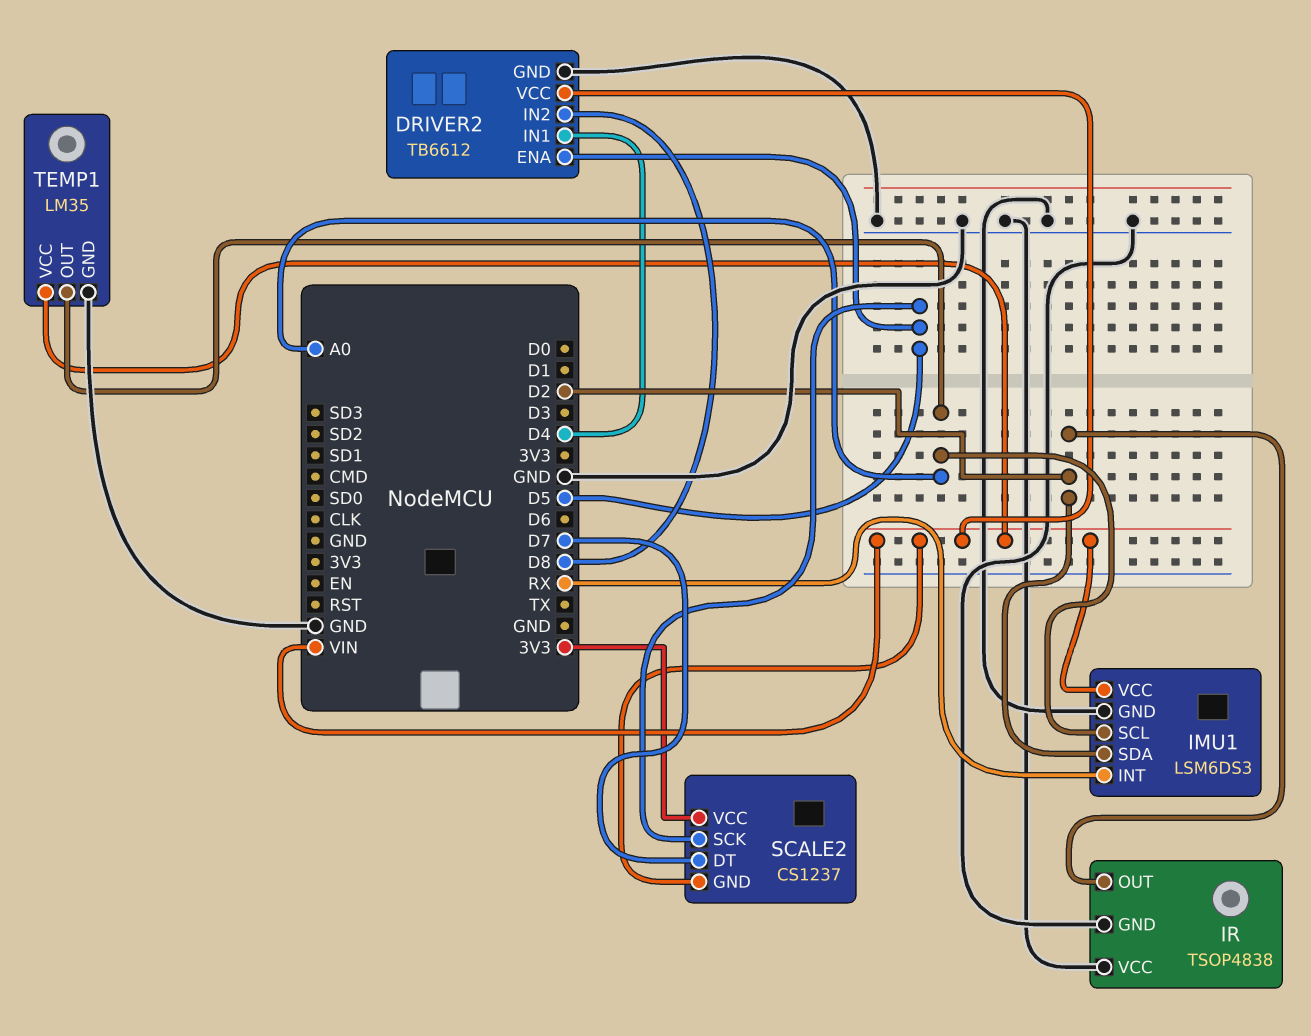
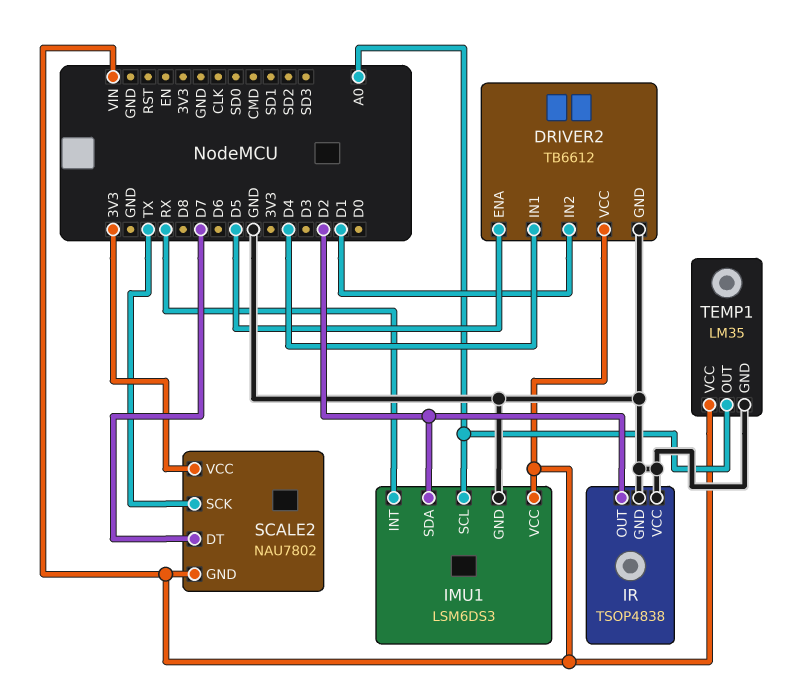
DRIVER2 pin IN2: D8 -> D1
SCALE2: CS1237 -> NAU7802
SCALE2 pin SCK: D5 -> TX

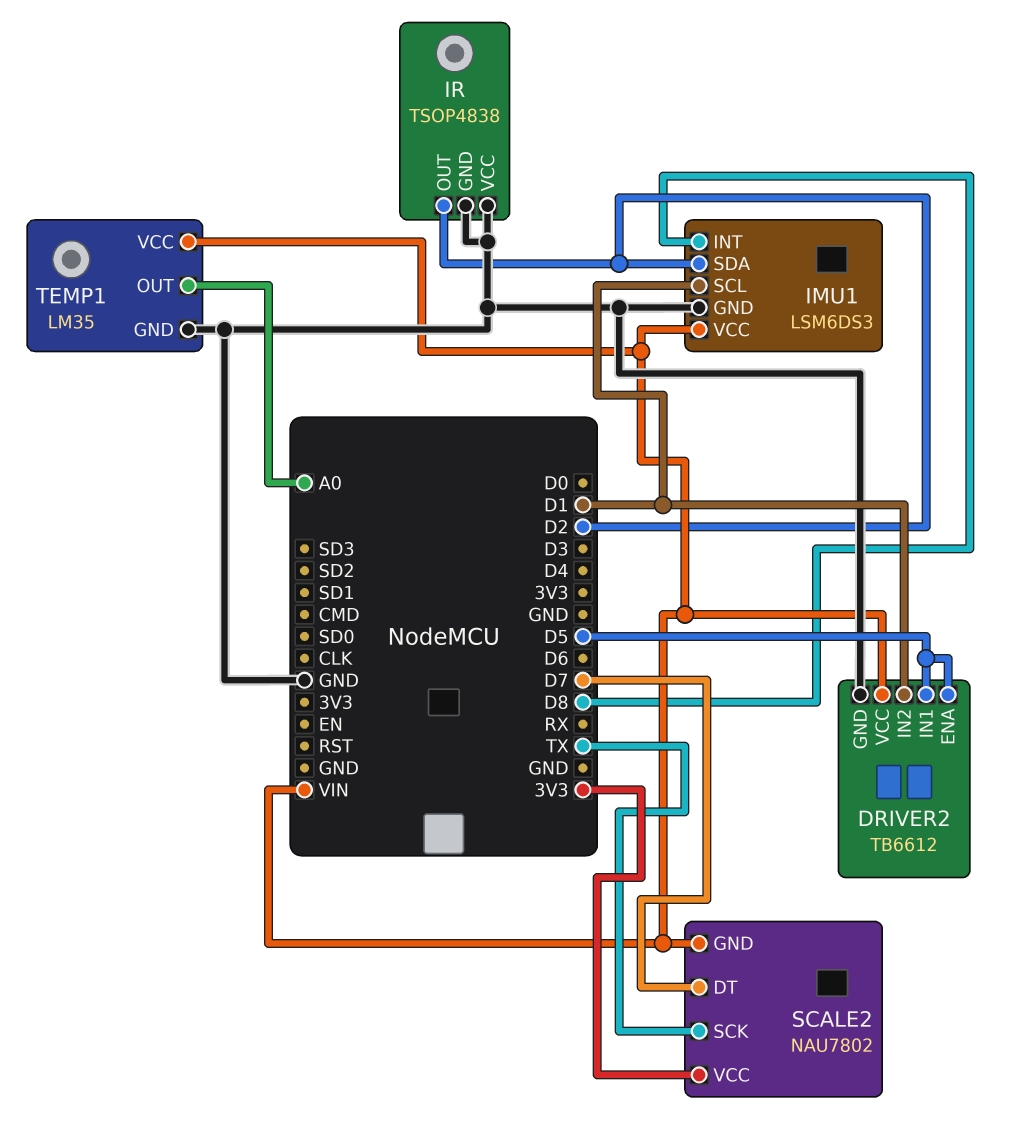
DRIVER2 pin IN1: D4 -> D5
IMU1 pin INT: RX -> D8
IMU1 pin SCL: A0 -> D1

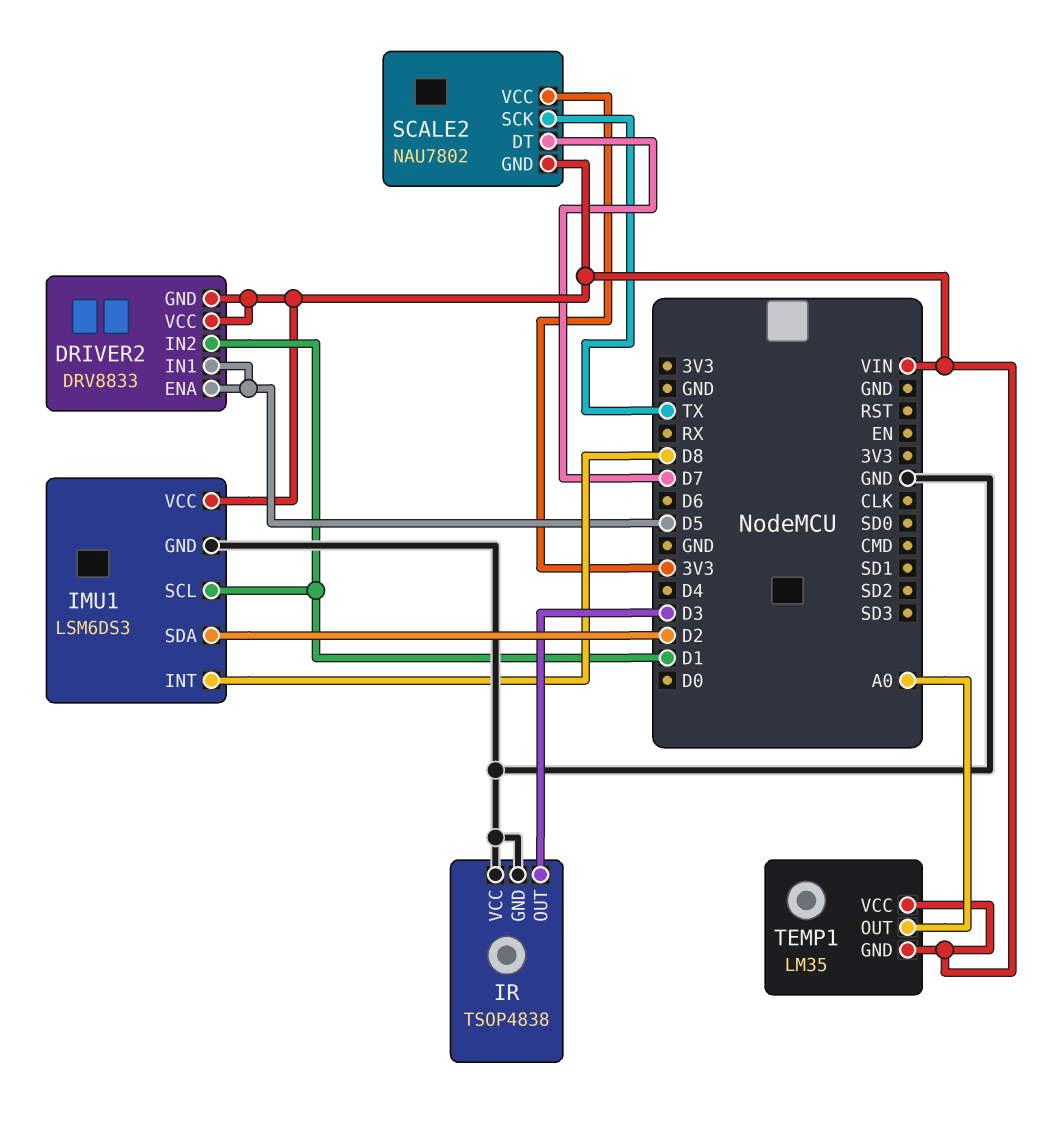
DRIVER2: TB6612 -> DRV8833
DRIVER2 pin GND: GND -> VIN
IR pin OUT: D2 -> D3
TEMP1 pin GND: GND -> VIN

